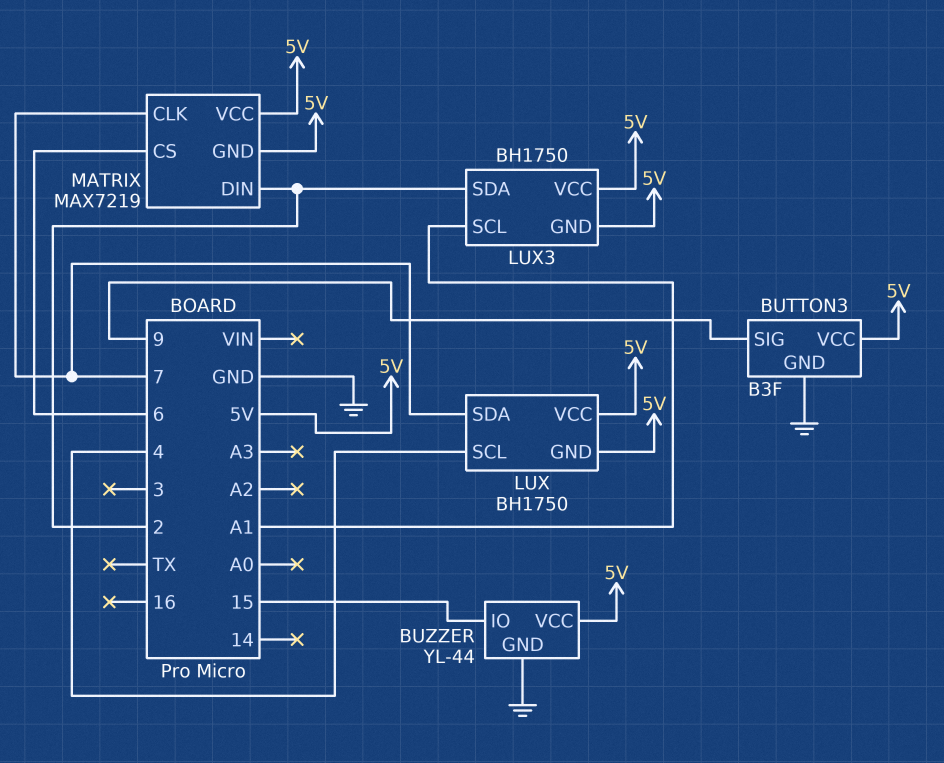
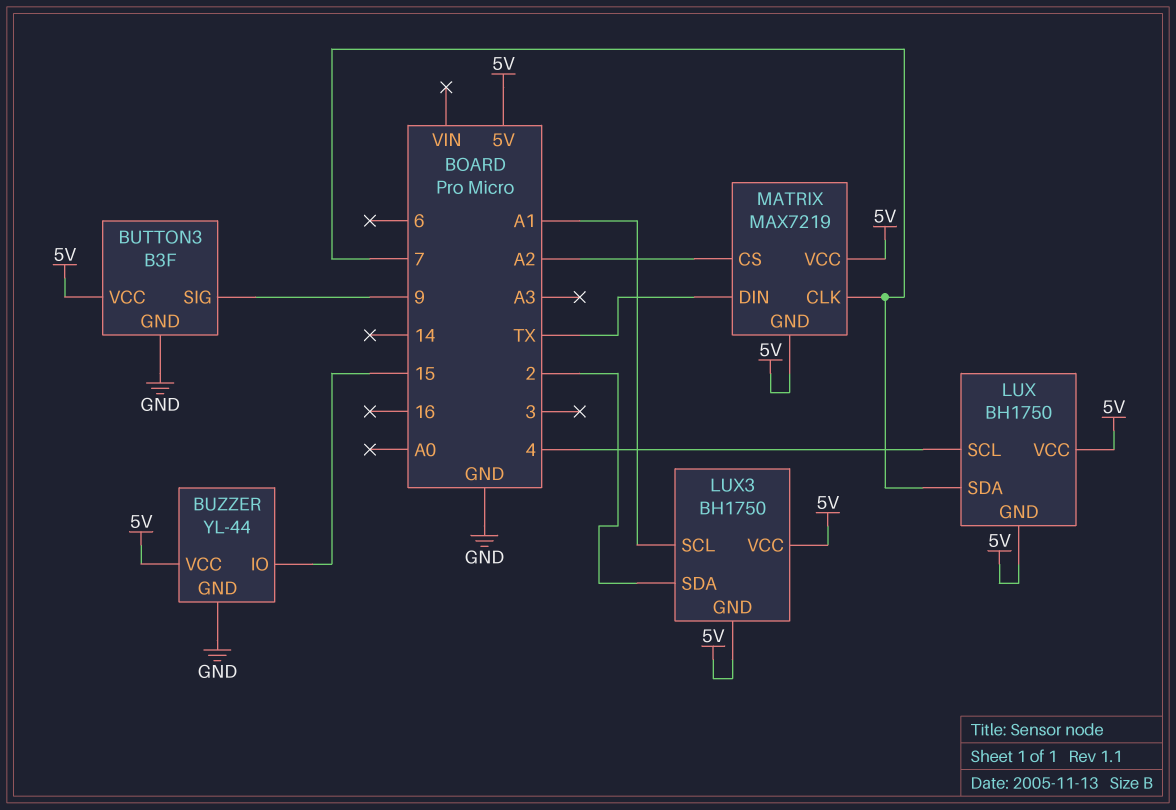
MATRIX pin CS: 6 -> A2
MATRIX pin DIN: 2 -> TX

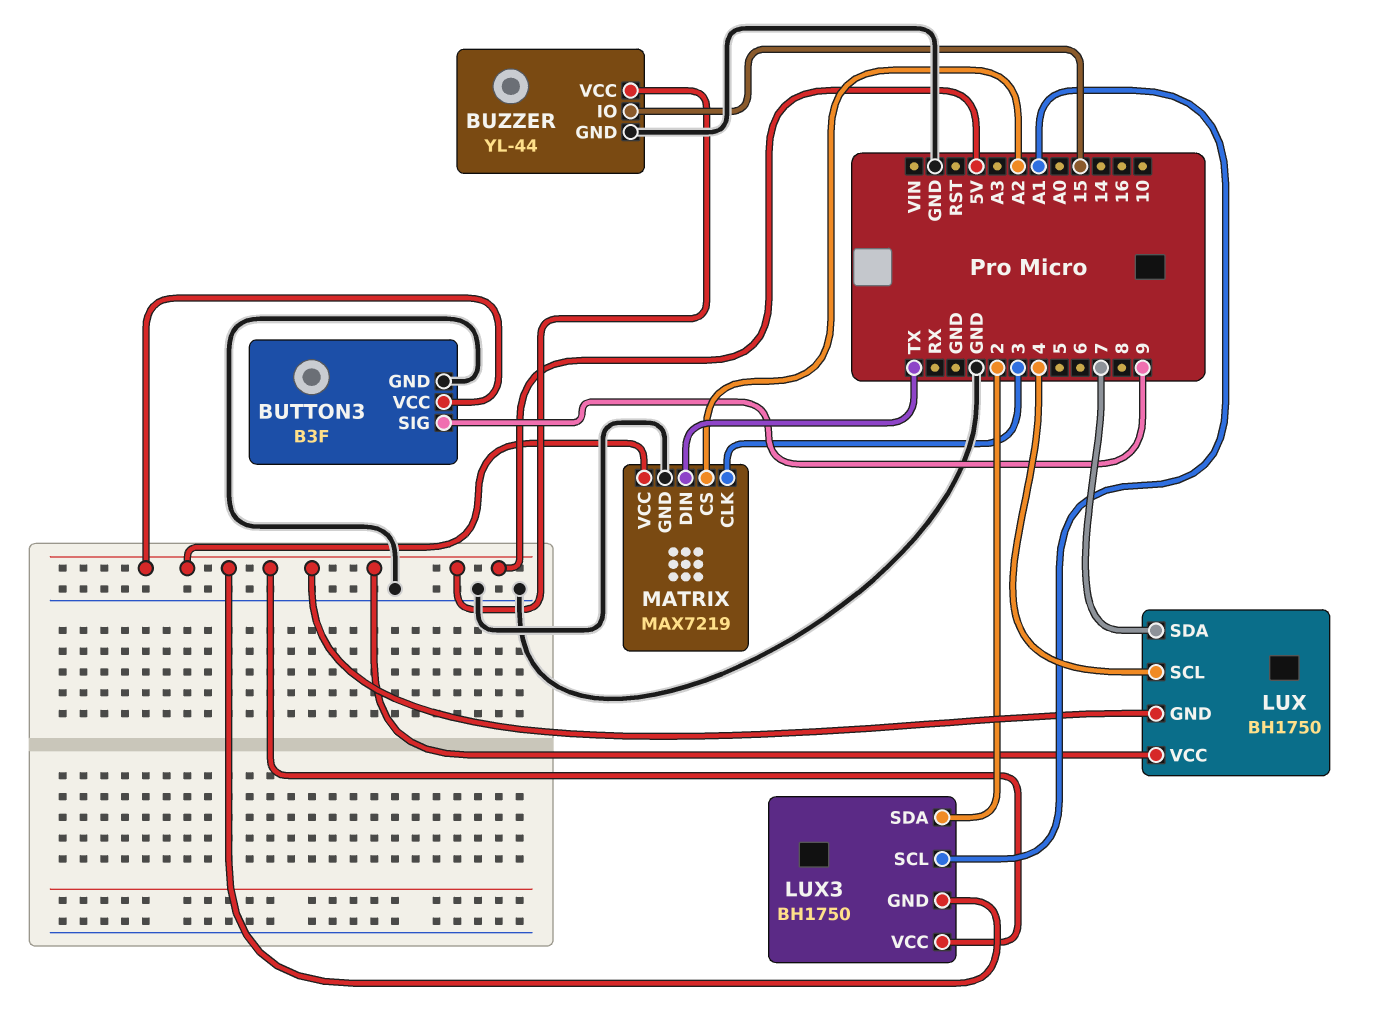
MATRIX pin CLK: 7 -> 3
MATRIX pin GND: 5V -> GND

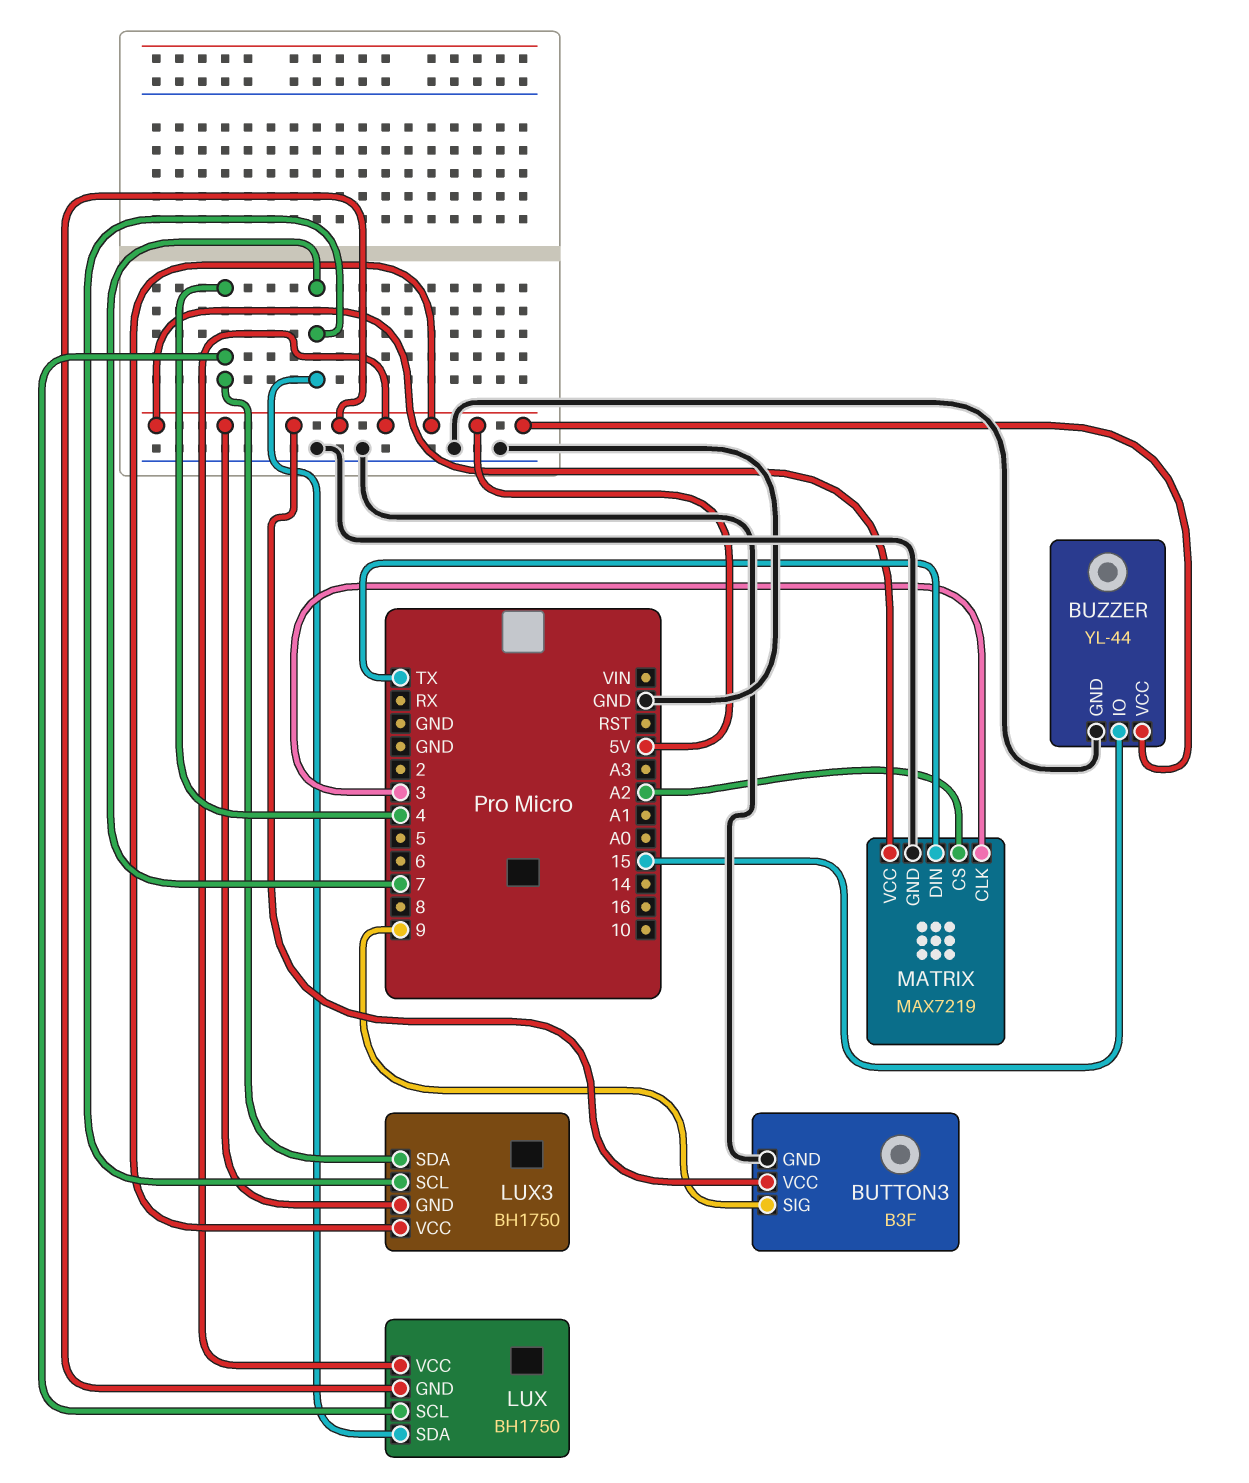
LUX3 pin SCL: A1 -> 7
LUX3 pin SDA: 2 -> 4

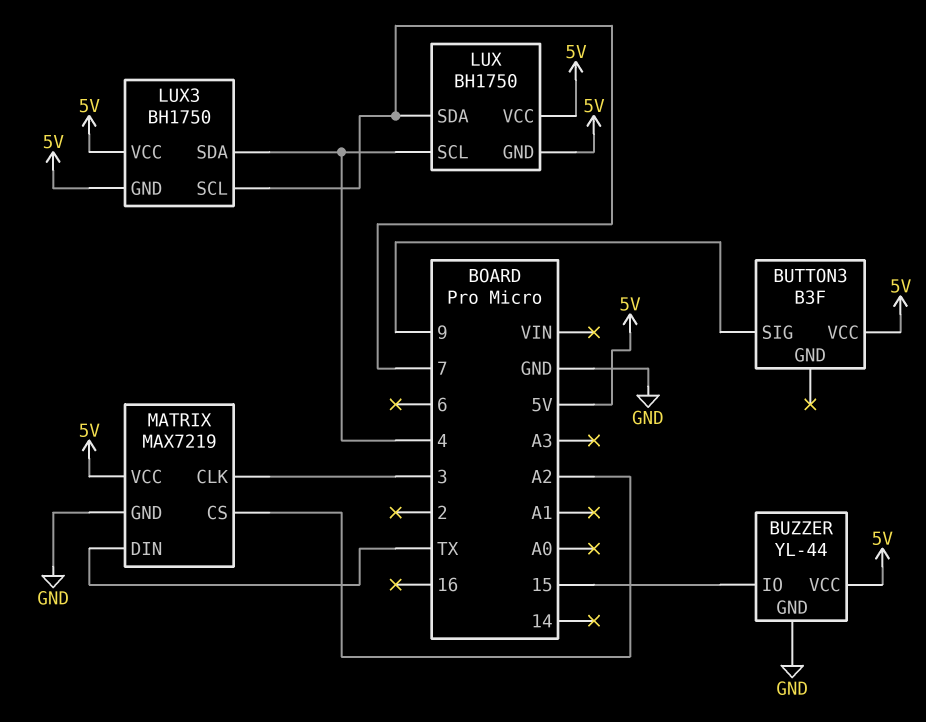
BUTTON3 pin GND: GND -> none

